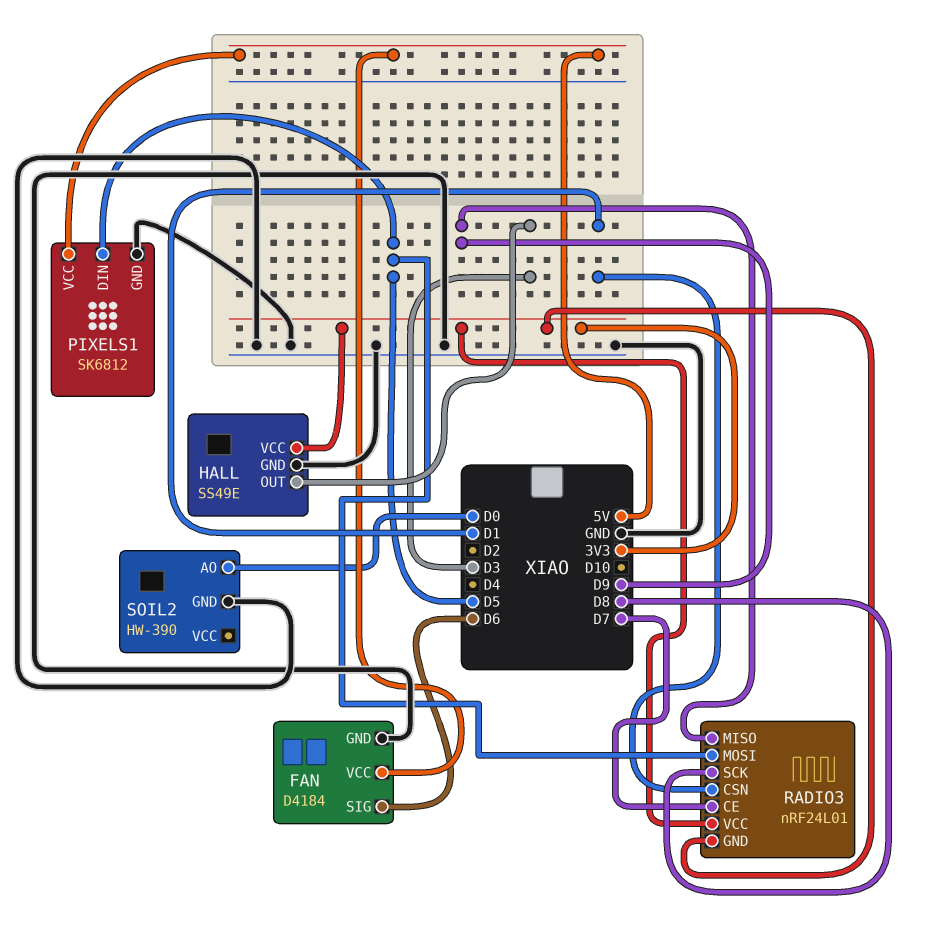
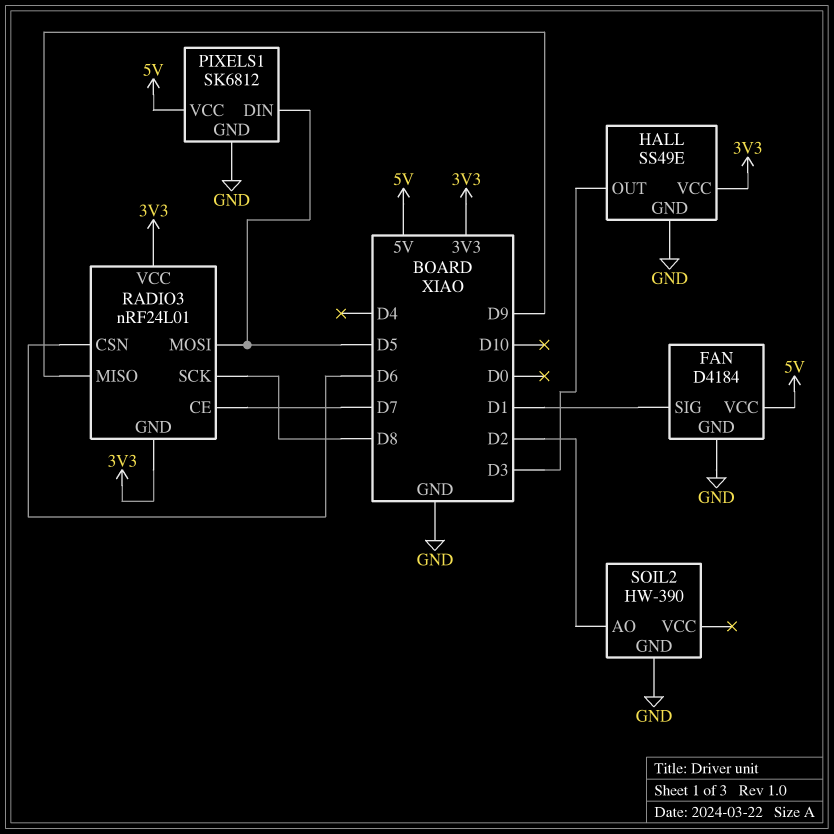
FAN pin SIG: D6 -> D1
RADIO3 pin CSN: D1 -> D6
SOIL2 pin AO: D0 -> D2

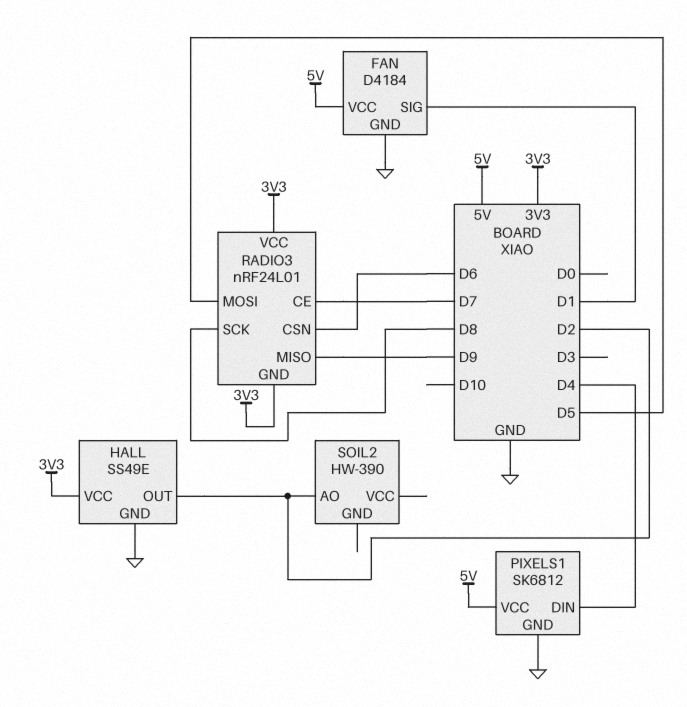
HALL pin OUT: D3 -> D2
PIXELS1 pin DIN: D5 -> D4
SOIL2 pin GND: GND -> none

